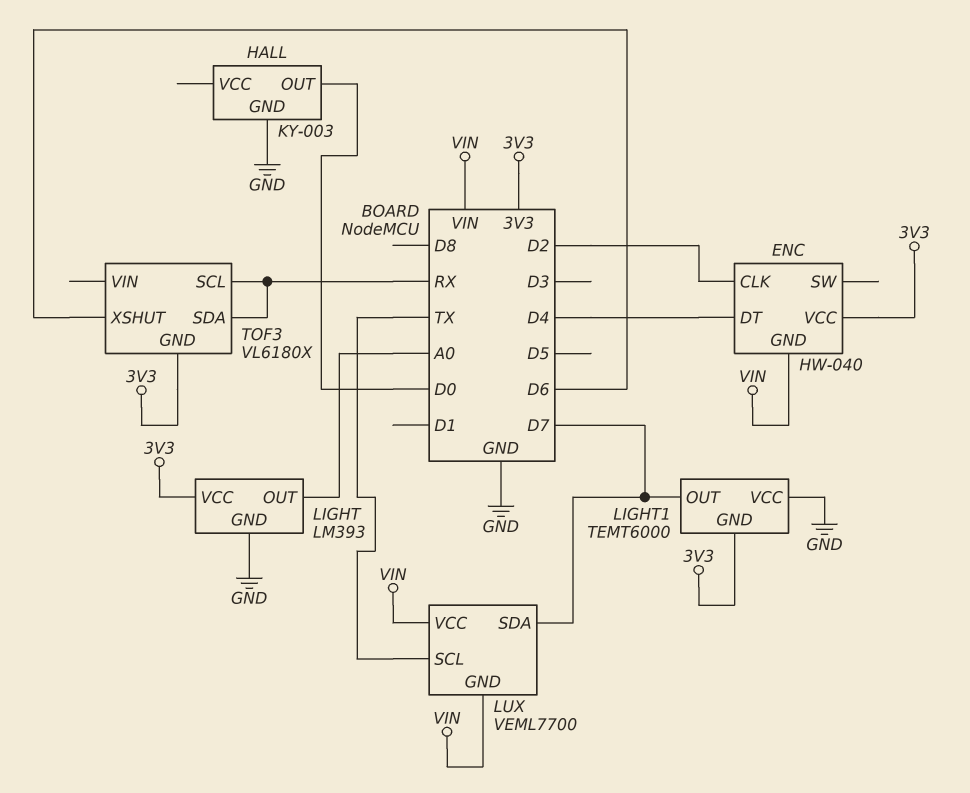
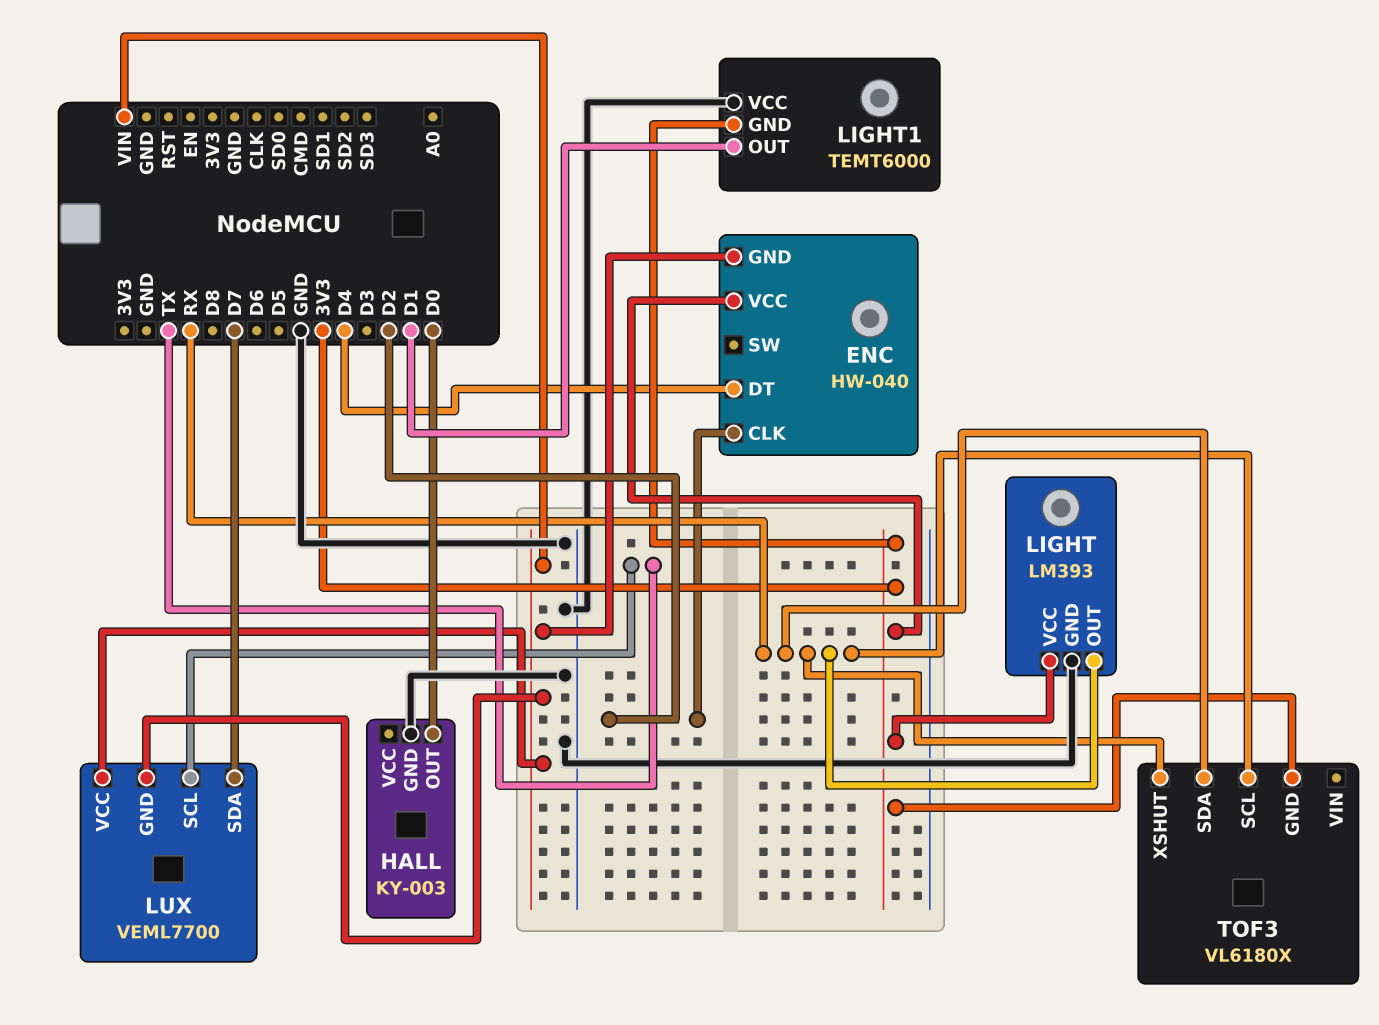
LIGHT pin OUT: A0 -> RX
LIGHT1 pin OUT: D7 -> D1
TOF3 pin XSHUT: D6 -> RX

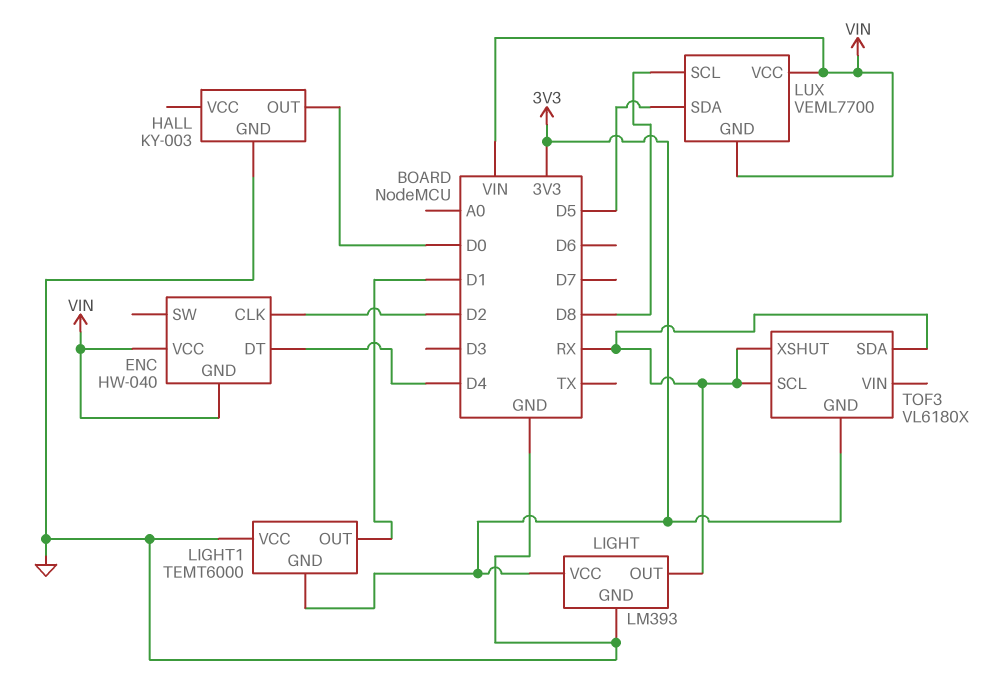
ENC pin VCC: 3V3 -> VIN
LUX pin SCL: TX -> D8
LUX pin SDA: D7 -> D5

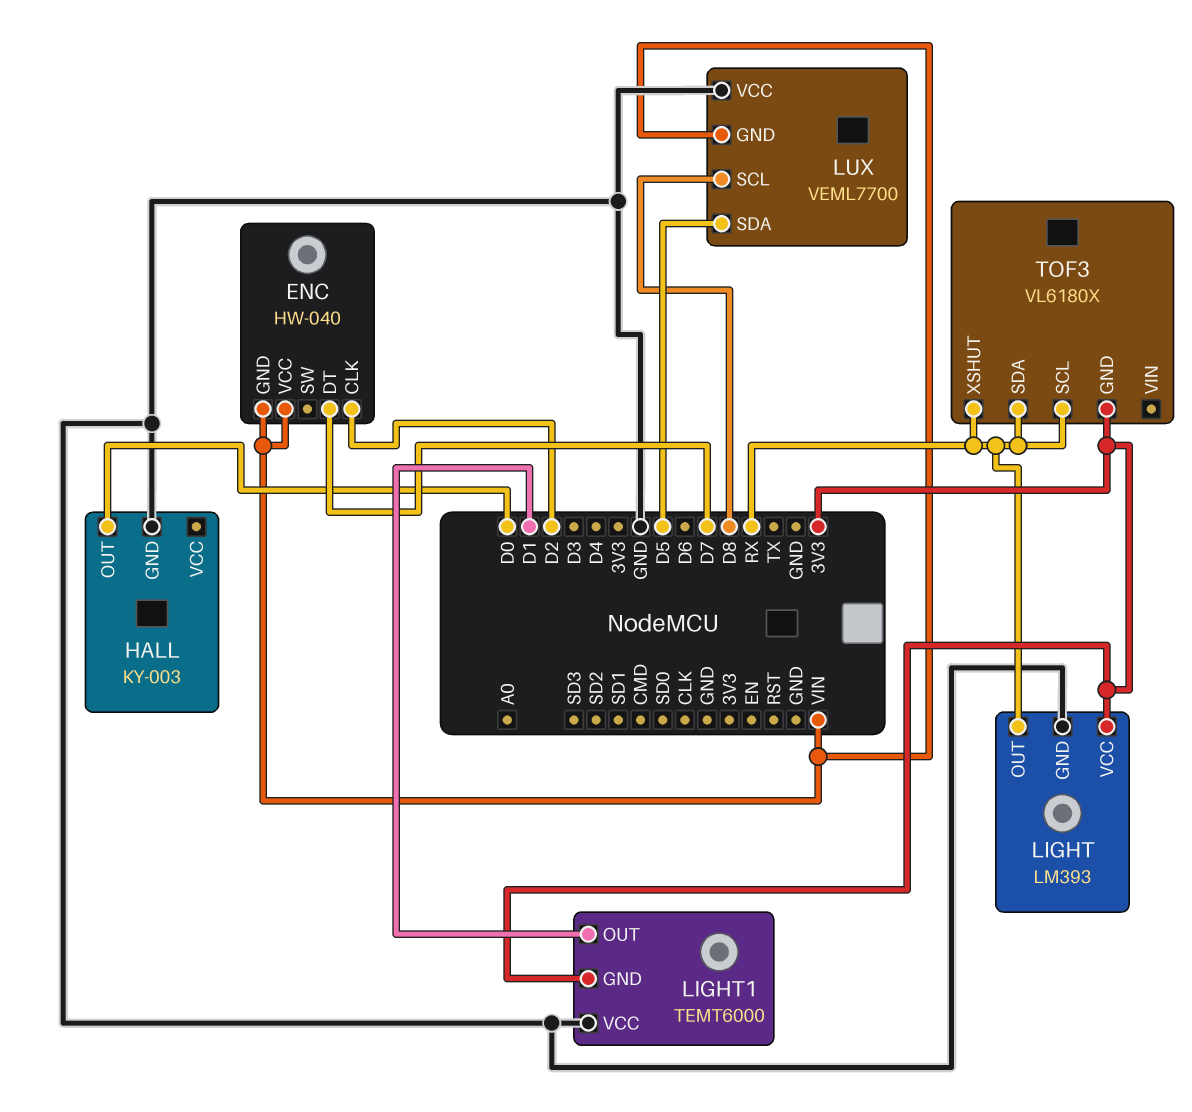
ENC pin DT: D4 -> D7
LUX pin VCC: VIN -> GND

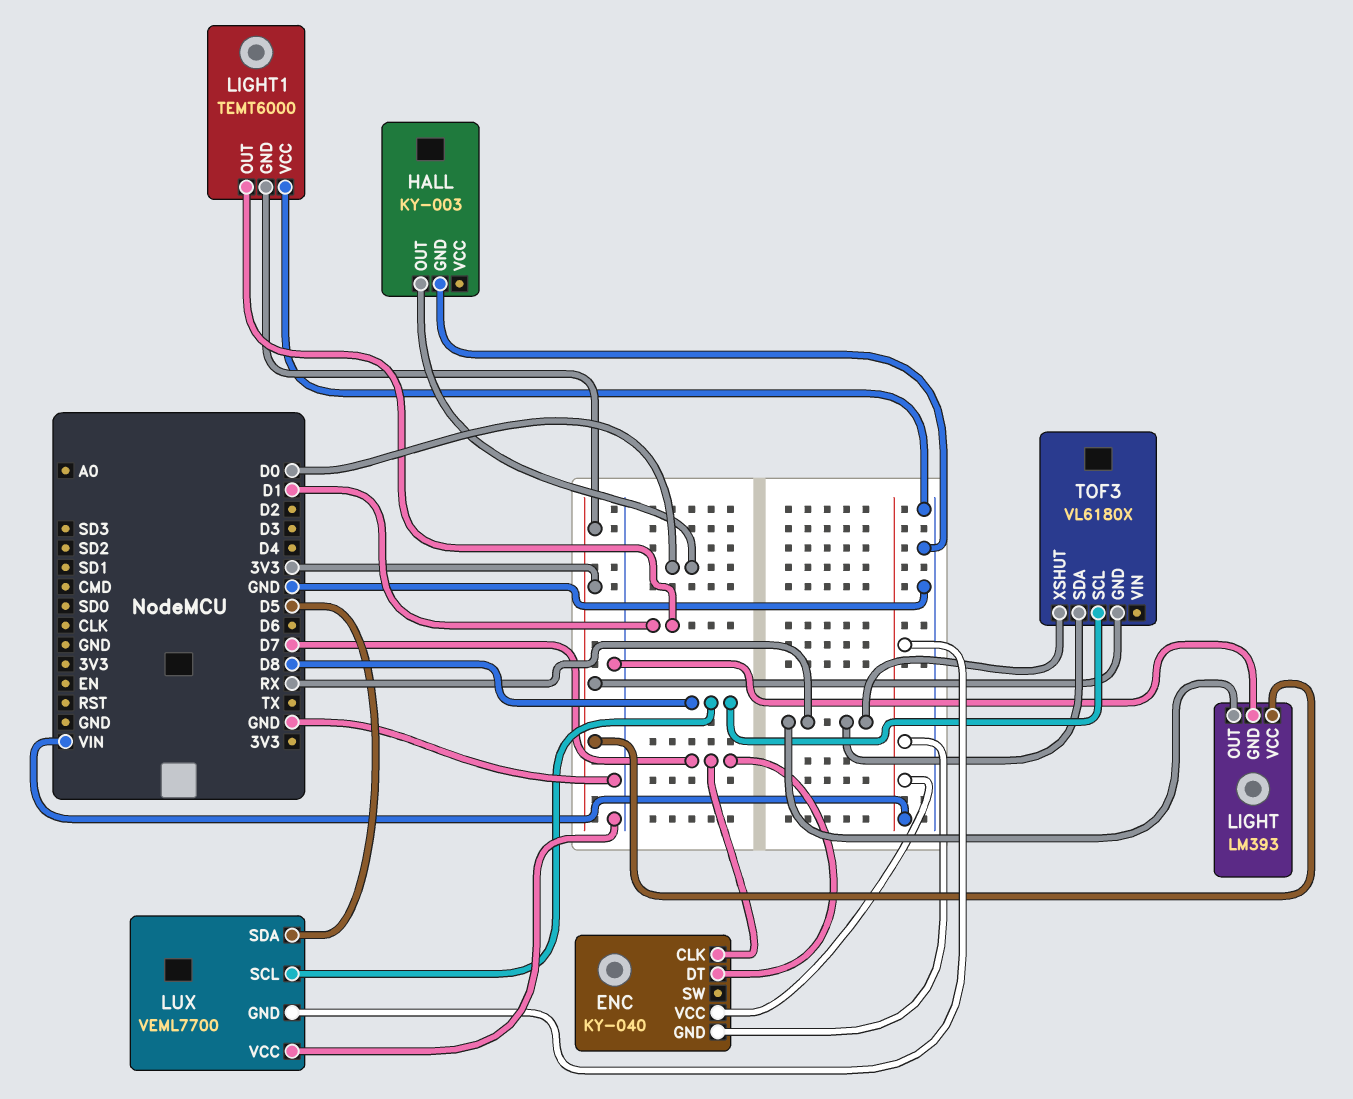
ENC: HW-040 -> KY-040
ENC pin CLK: D2 -> D7
TOF3 pin SCL: RX -> D8

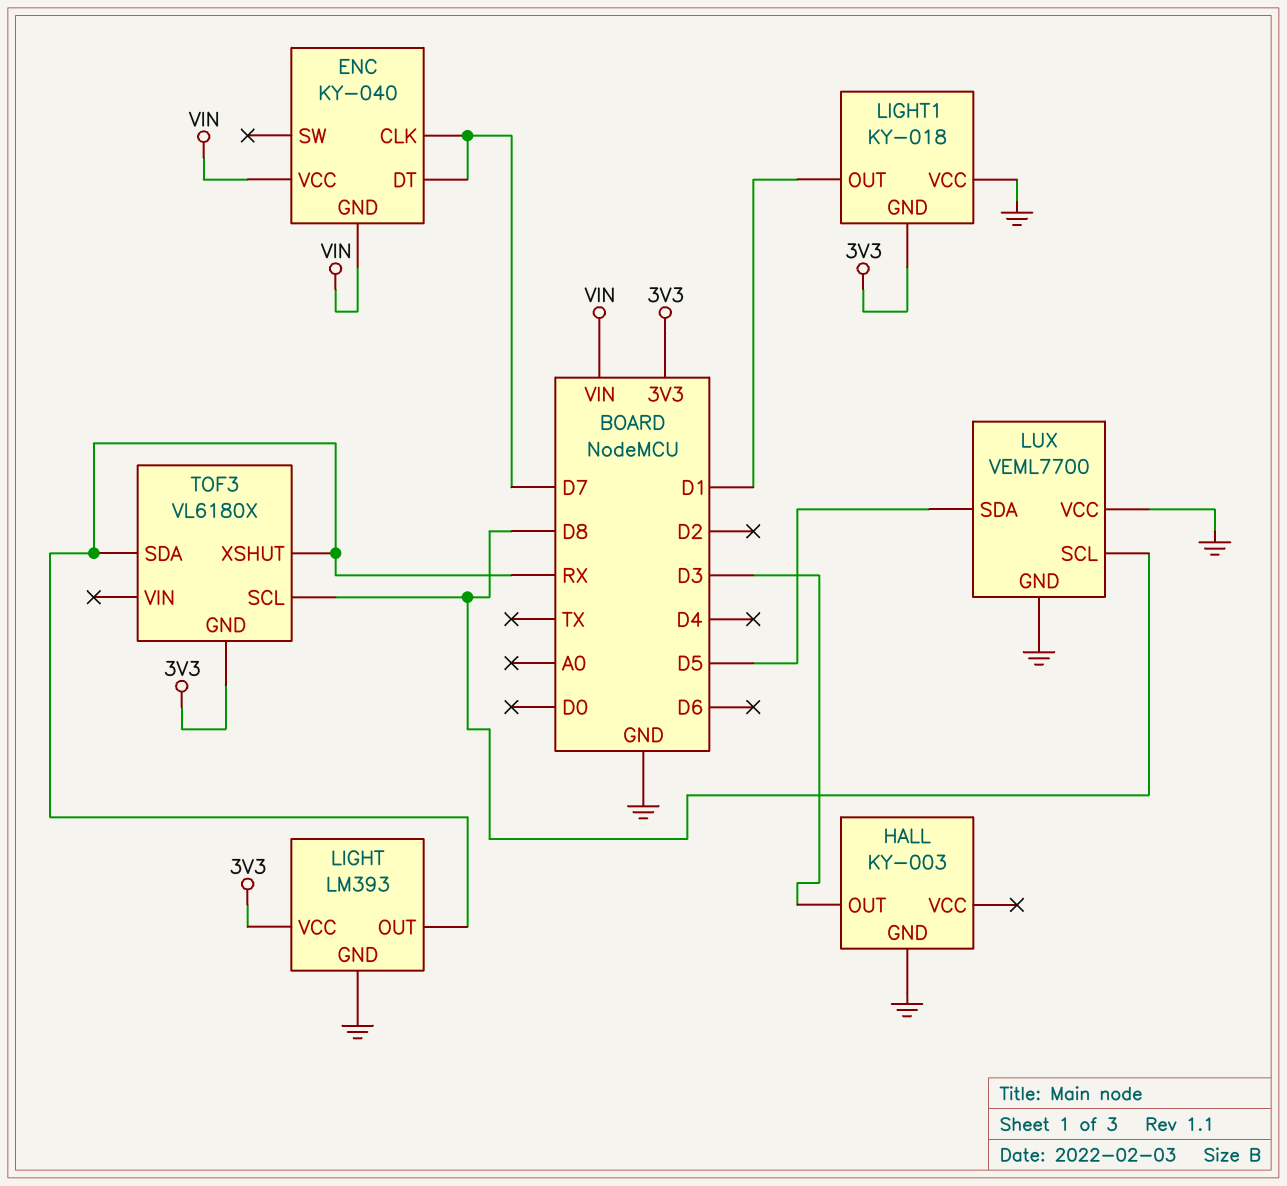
HALL pin OUT: D0 -> D3
LIGHT1: TEMT6000 -> KY-018
LUX pin GND: VIN -> GND

